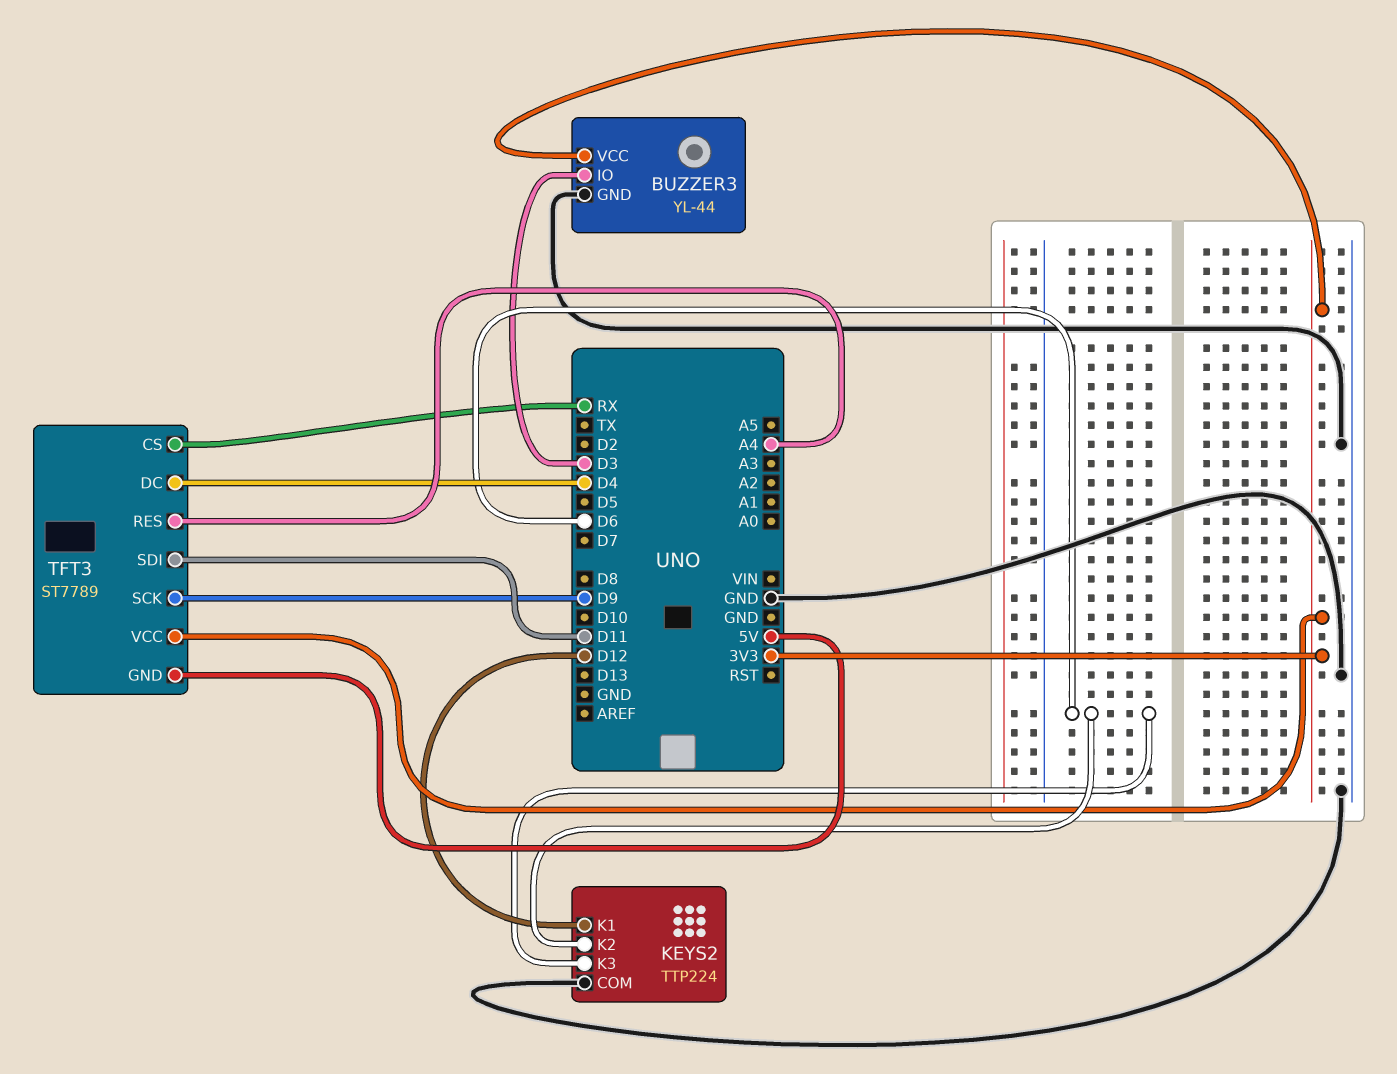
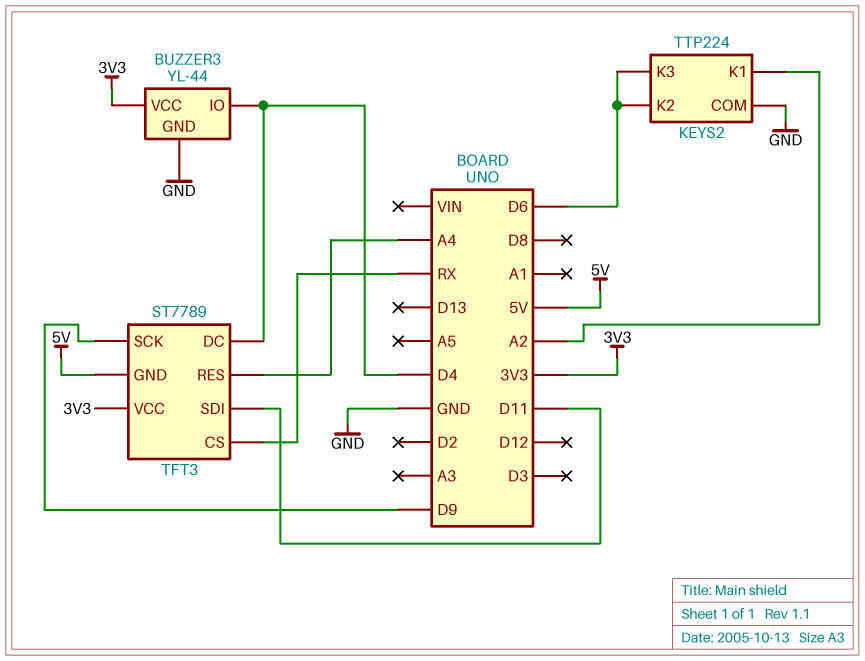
BUZZER3 pin IO: D3 -> D4
KEYS2 pin K1: D12 -> A2

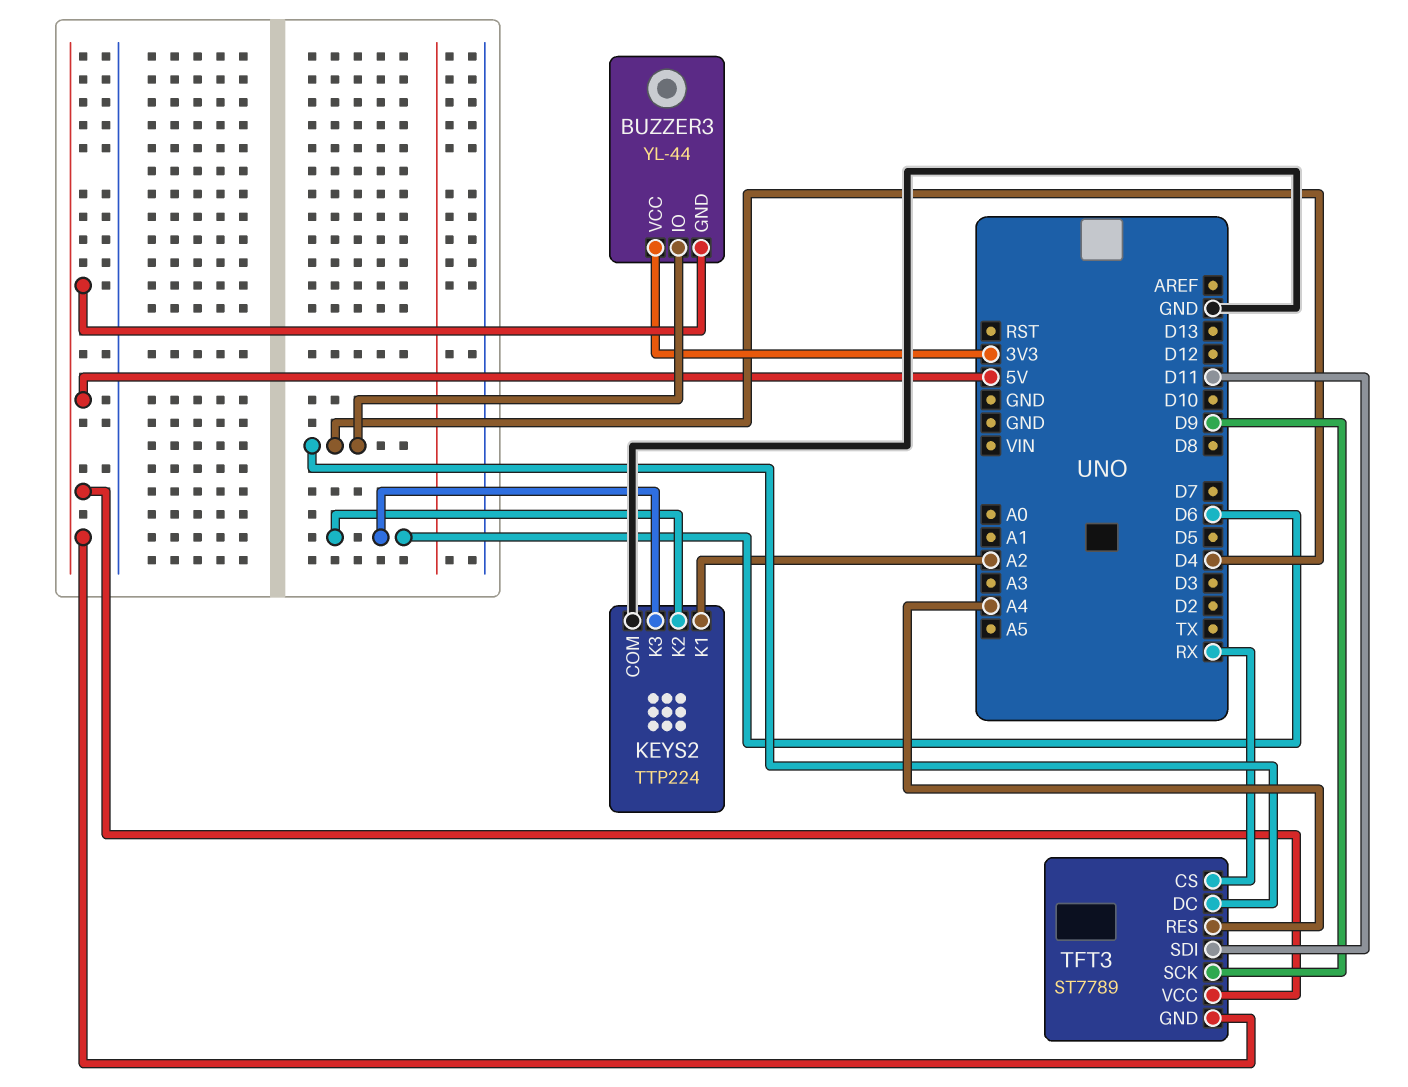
BUZZER3 pin GND: GND -> 5V
TFT3 pin VCC: 3V3 -> 5V

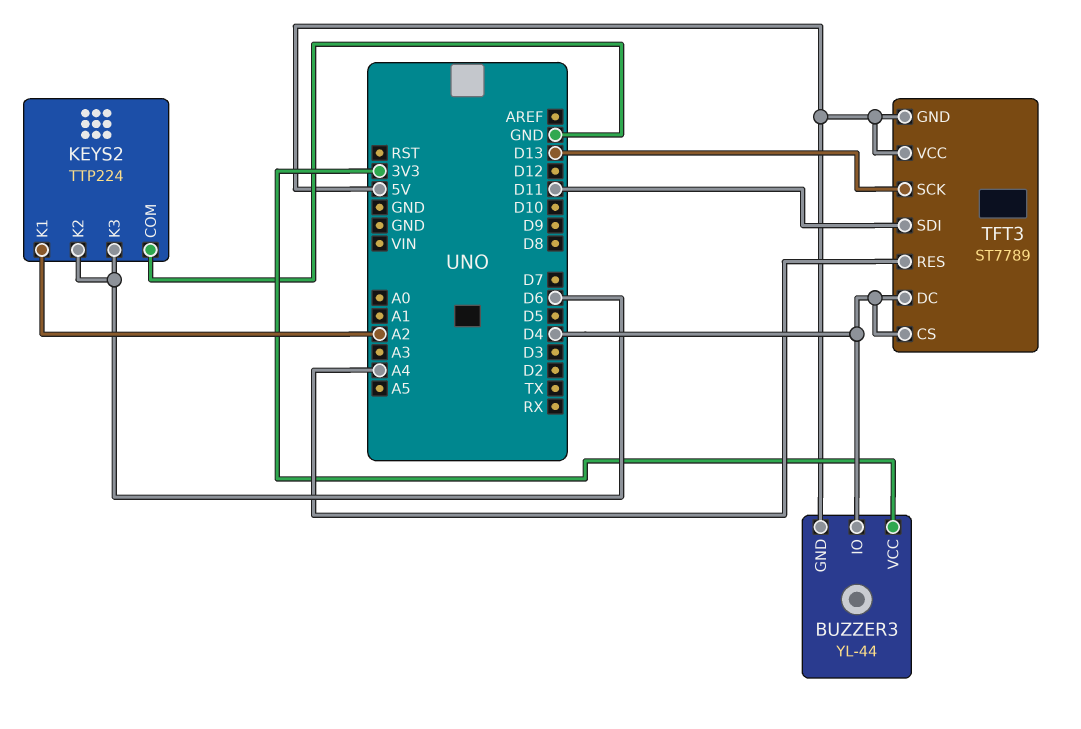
TFT3 pin CS: RX -> D4
TFT3 pin SCK: D9 -> D13

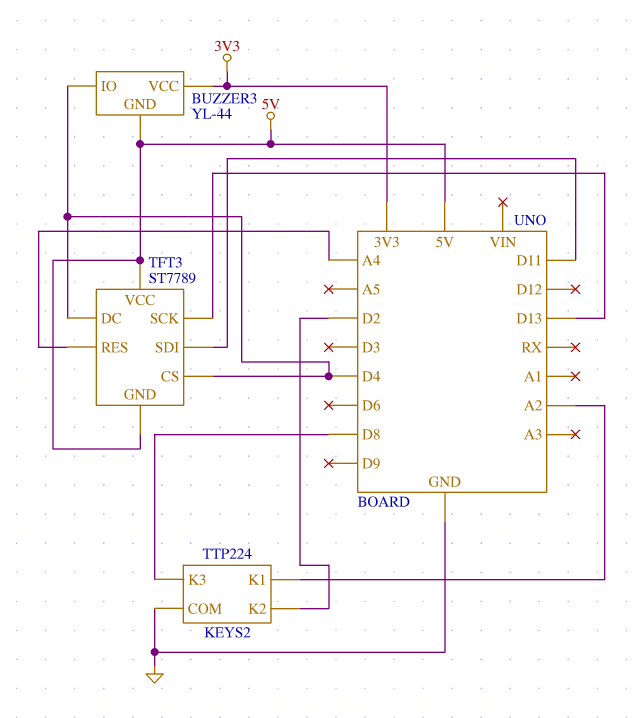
KEYS2 pin K2: D6 -> D2
KEYS2 pin K3: D6 -> D8

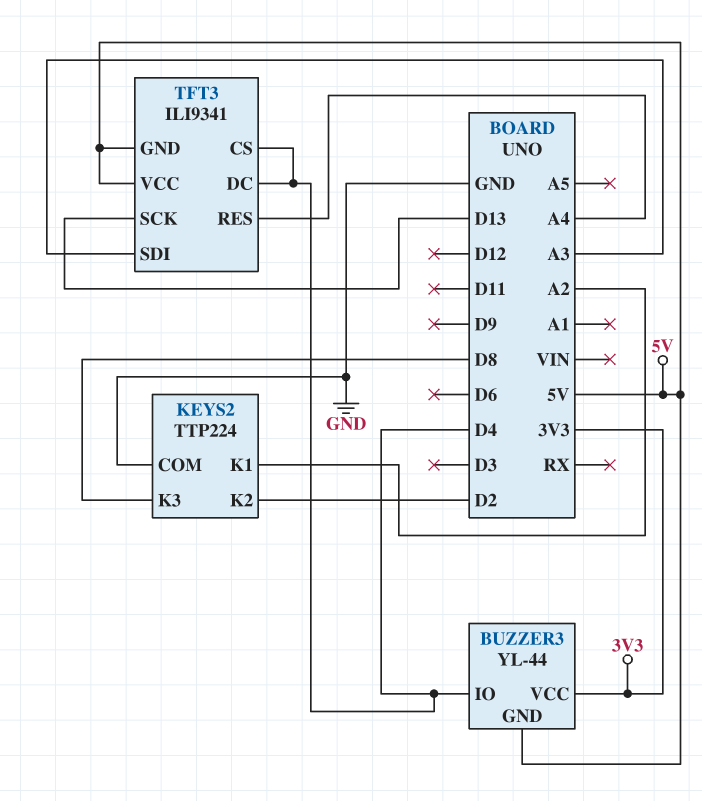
TFT3: ST7789 -> ILI9341
TFT3 pin SDI: D11 -> A3

